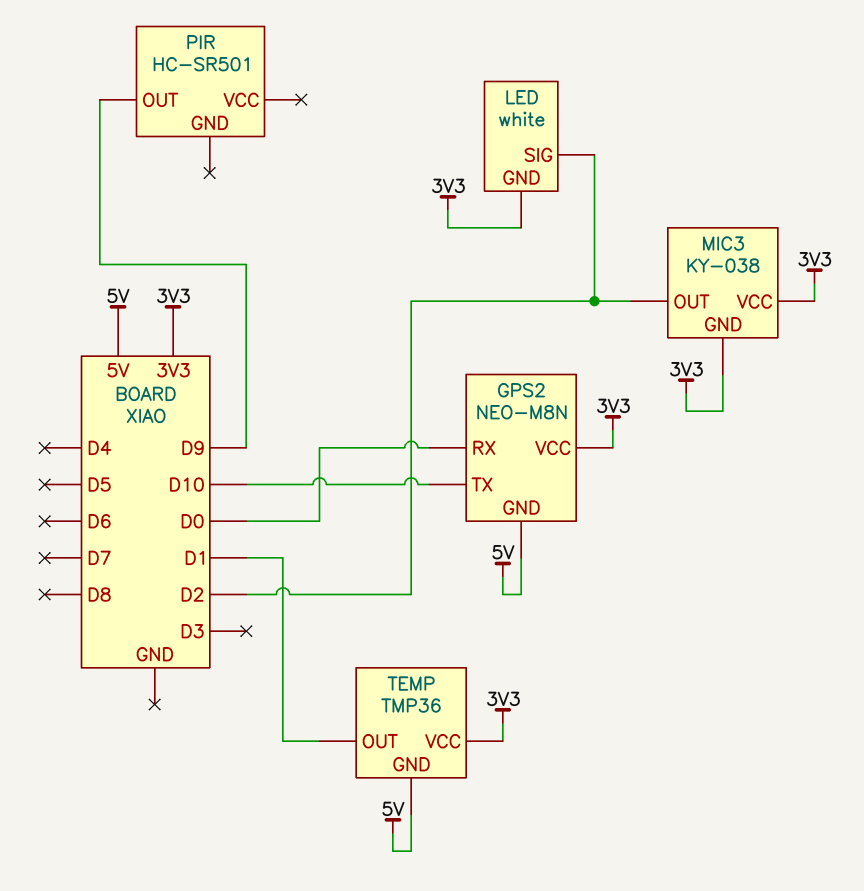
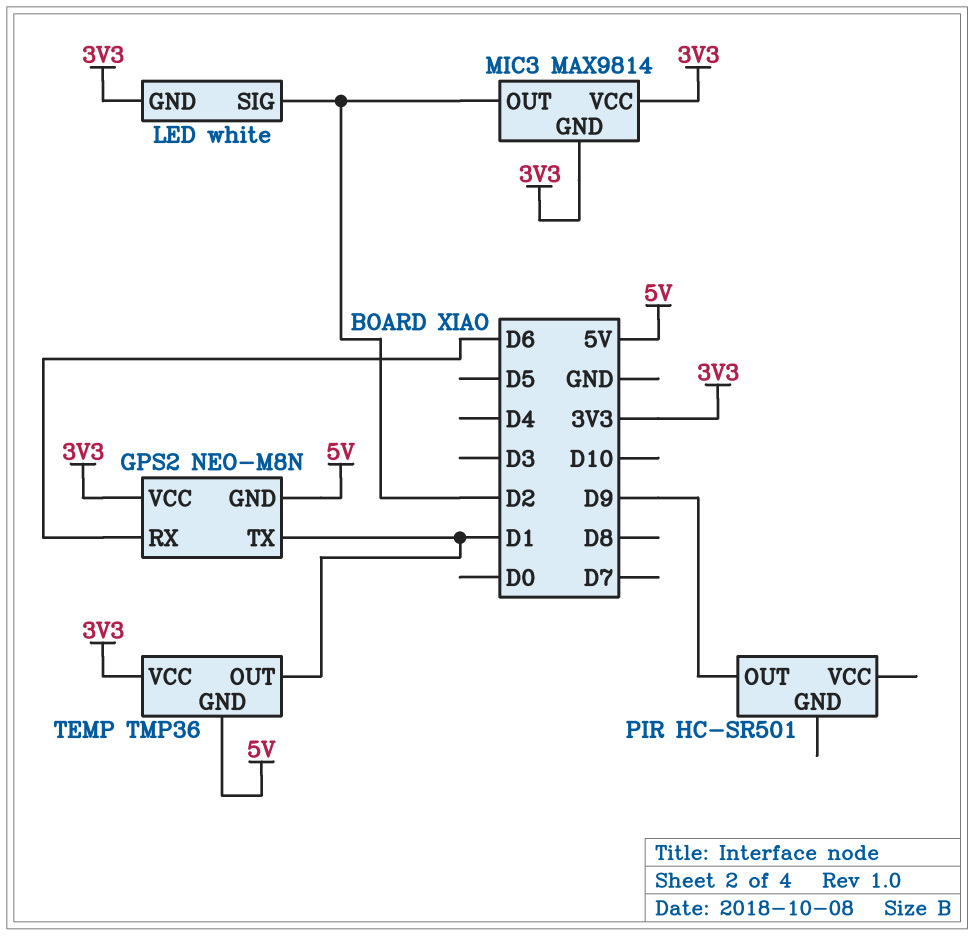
GPS2 pin RX: D0 -> D6
GPS2 pin TX: D10 -> D1
MIC3: KY-038 -> MAX9814

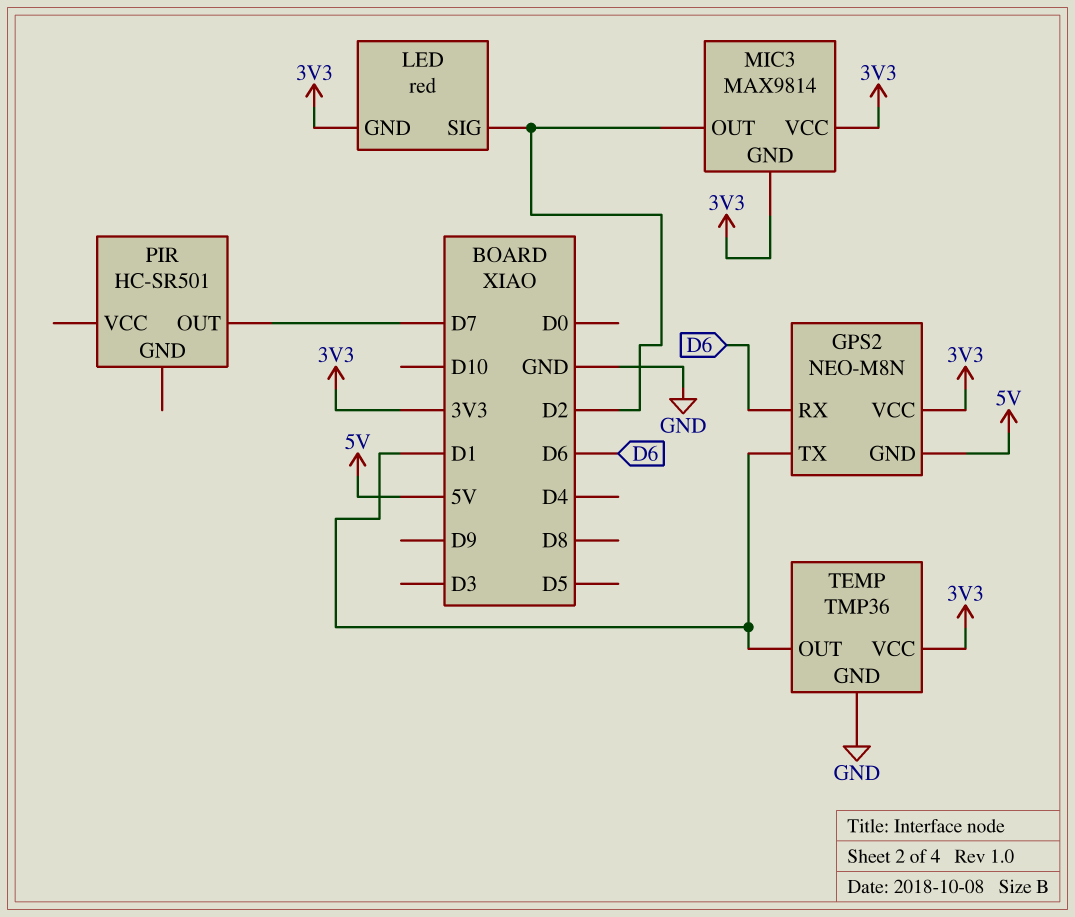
LED: white -> red
PIR pin OUT: D9 -> D7
TEMP pin GND: 5V -> GND

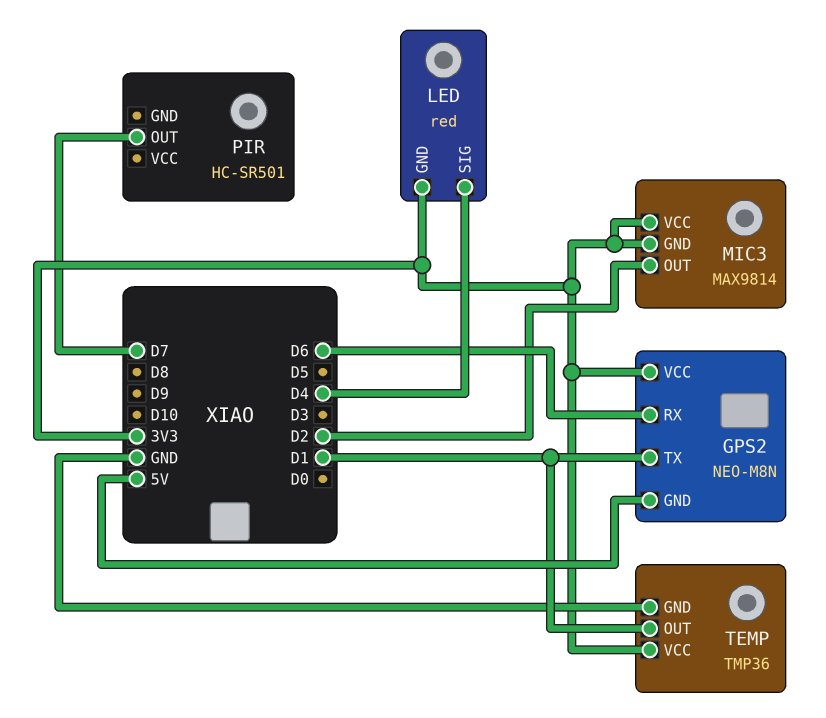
LED pin SIG: D2 -> D4

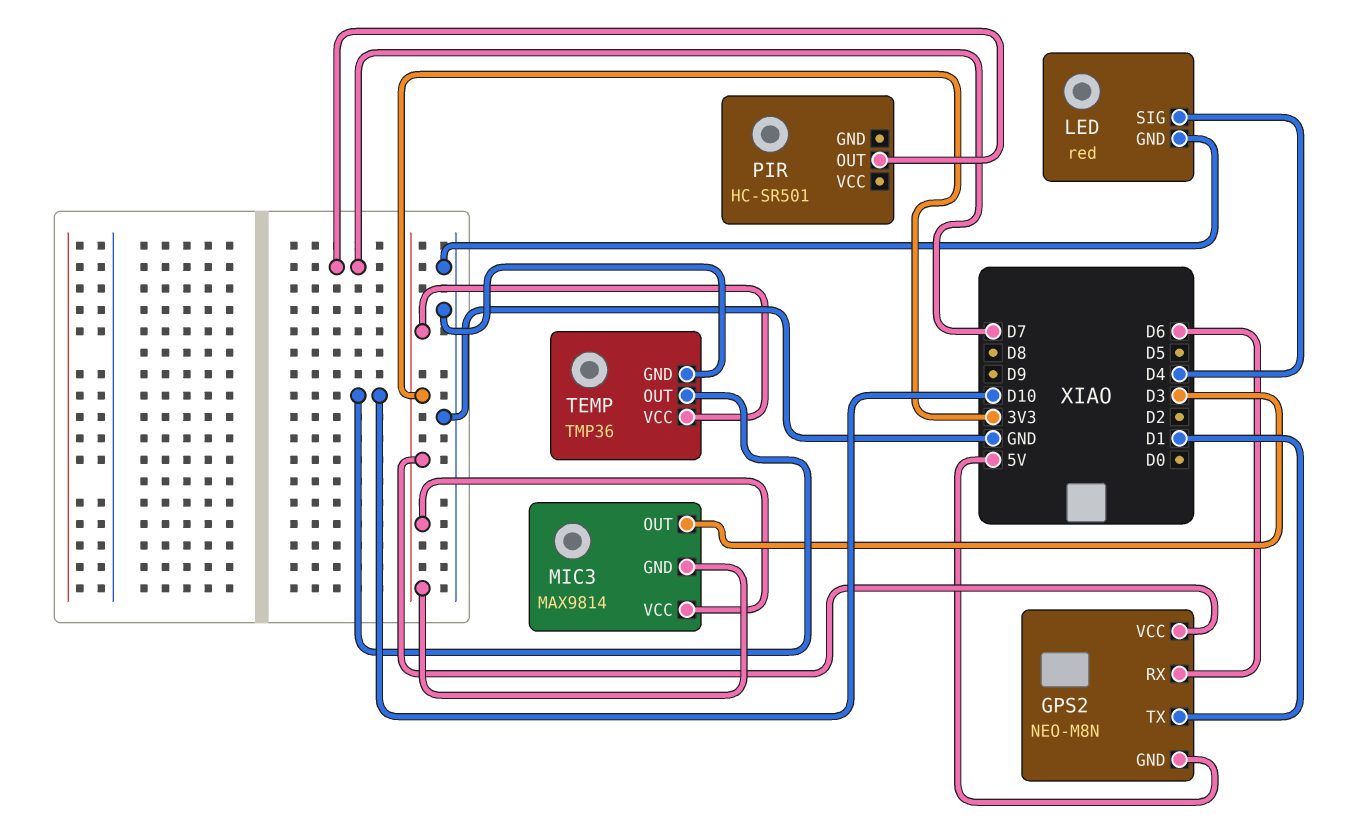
LED pin GND: 3V3 -> GND
MIC3 pin OUT: D2 -> D3
TEMP pin OUT: D1 -> D10

